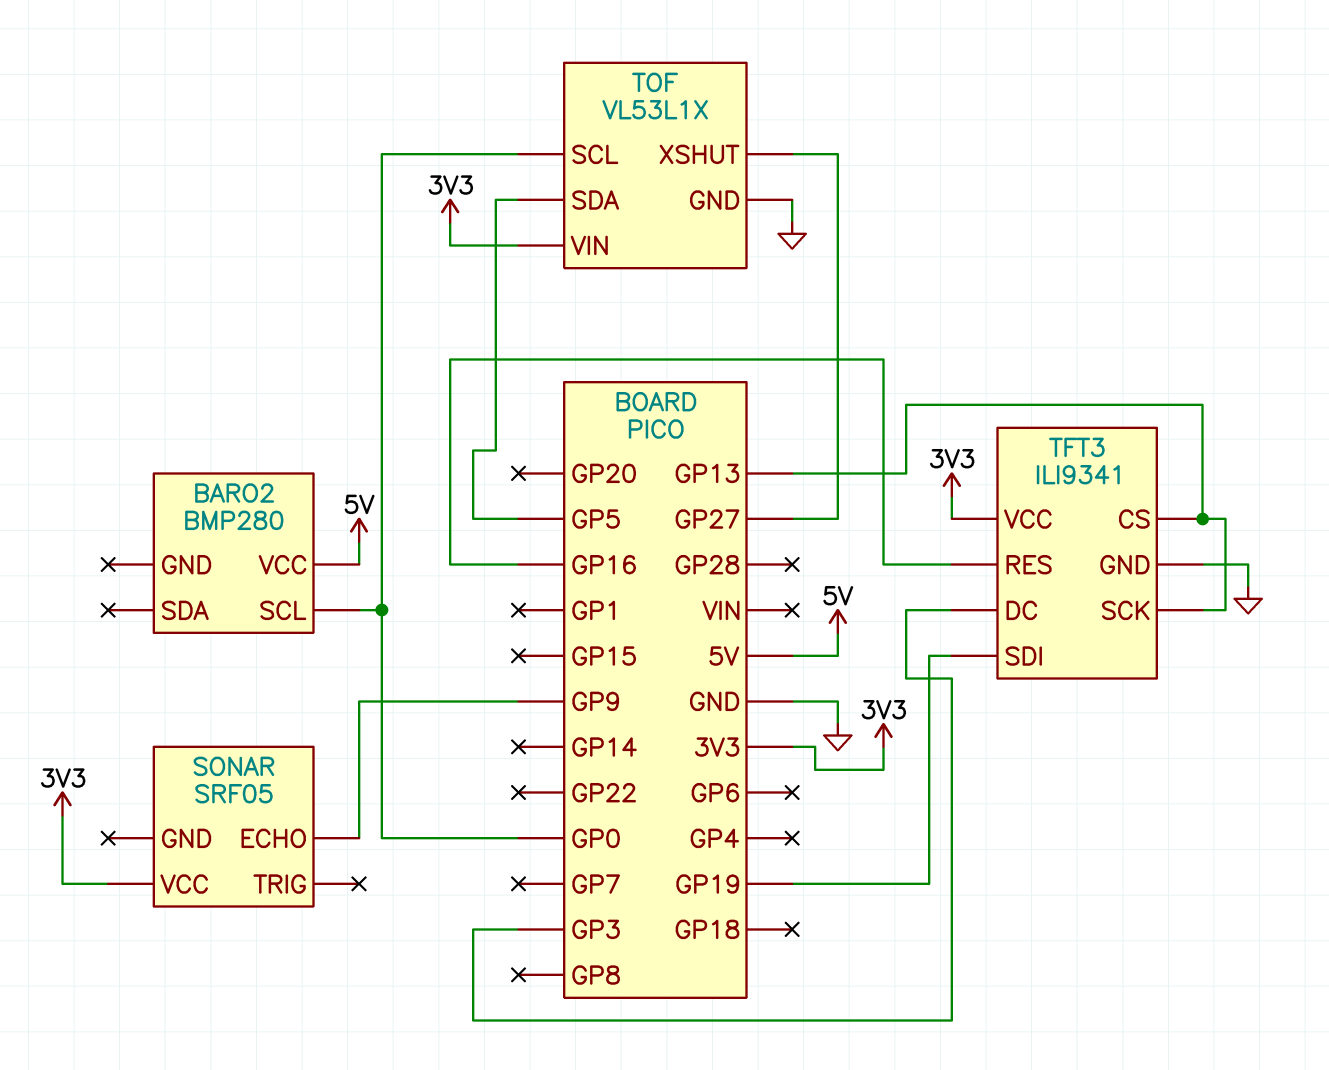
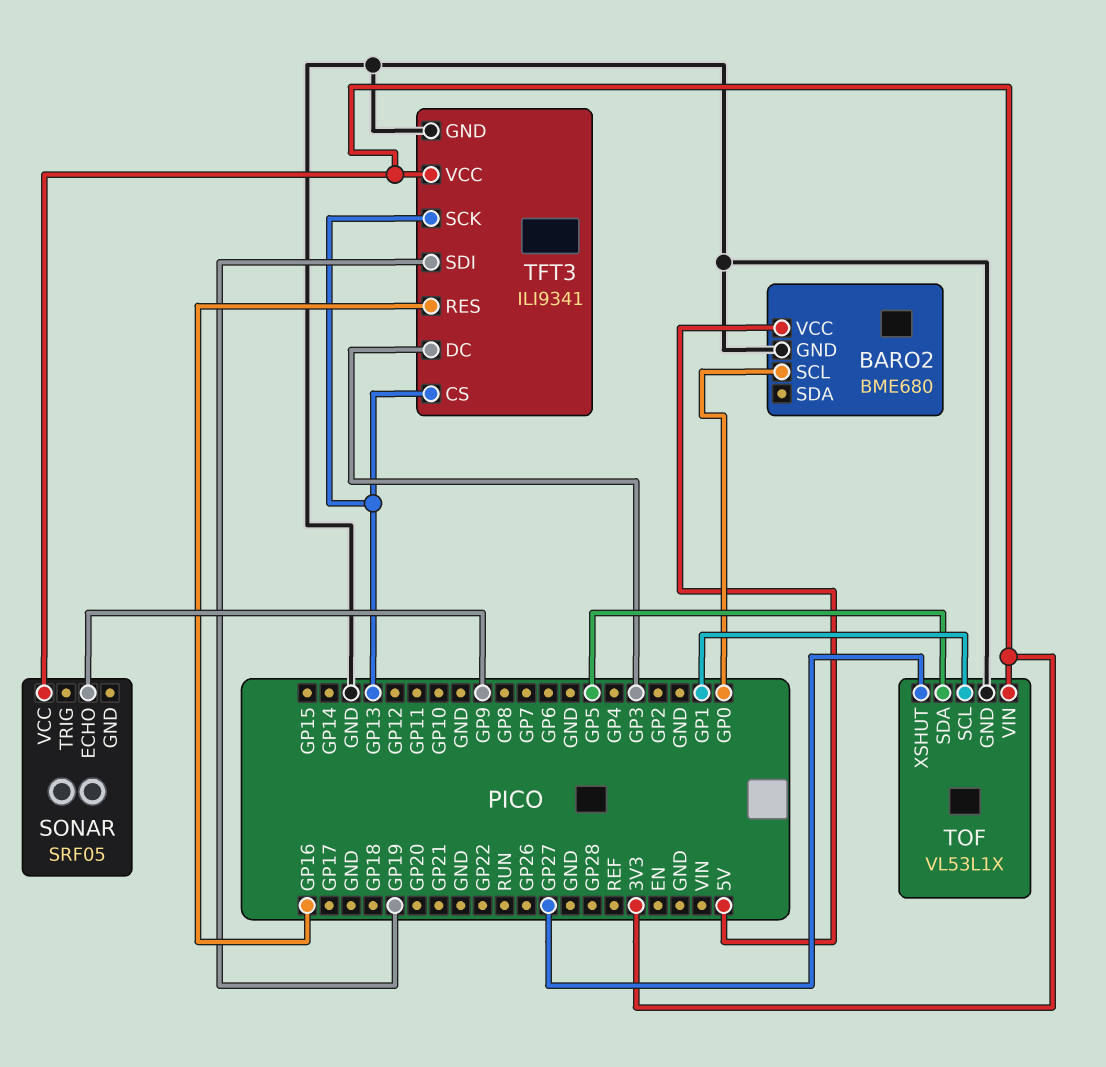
BARO2: BMP280 -> BME680
BARO2 pin GND: none -> GND
TOF pin SCL: GP0 -> GP1

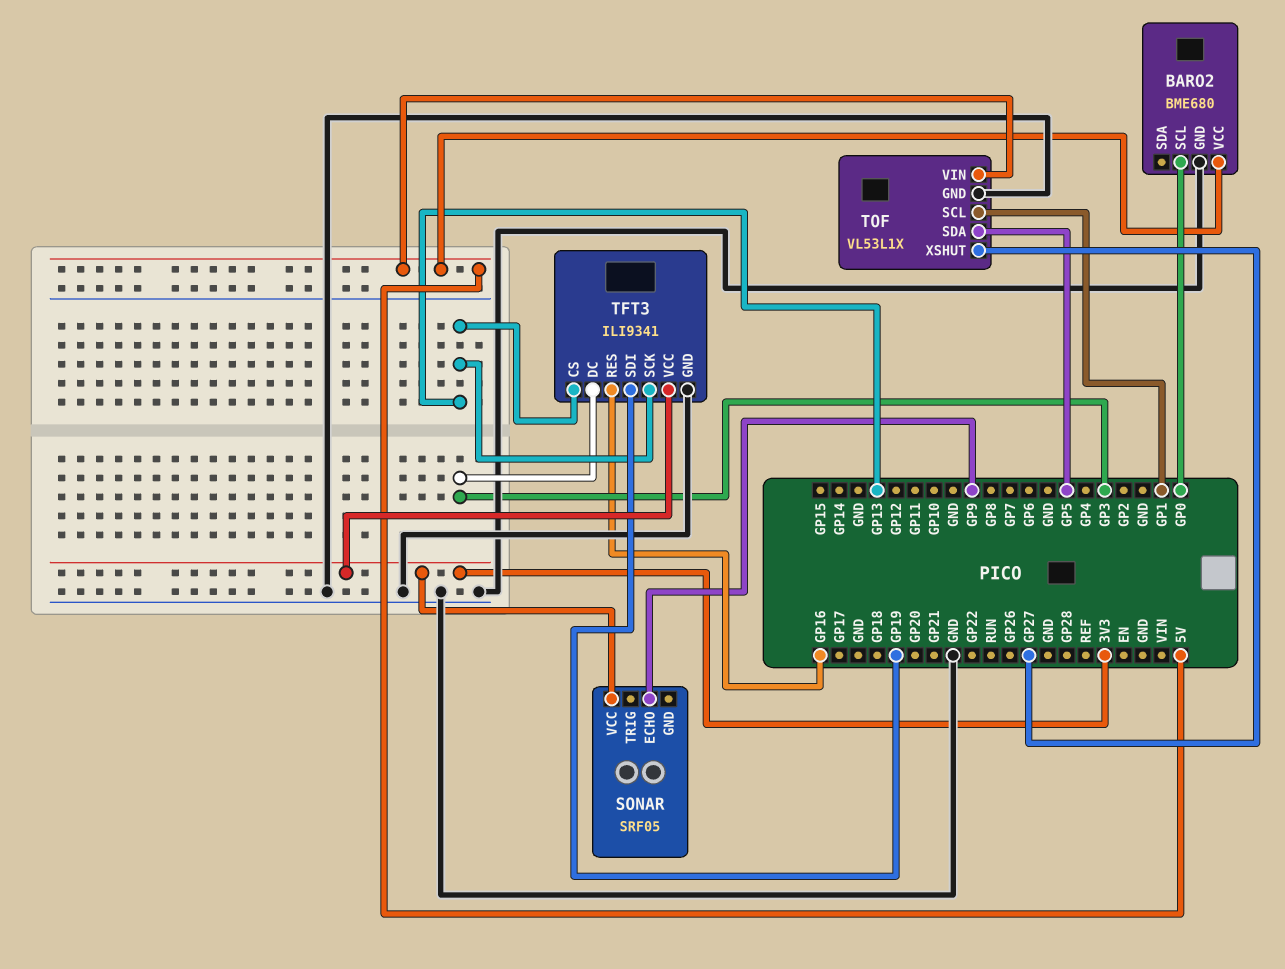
TOF pin VIN: 3V3 -> 5V

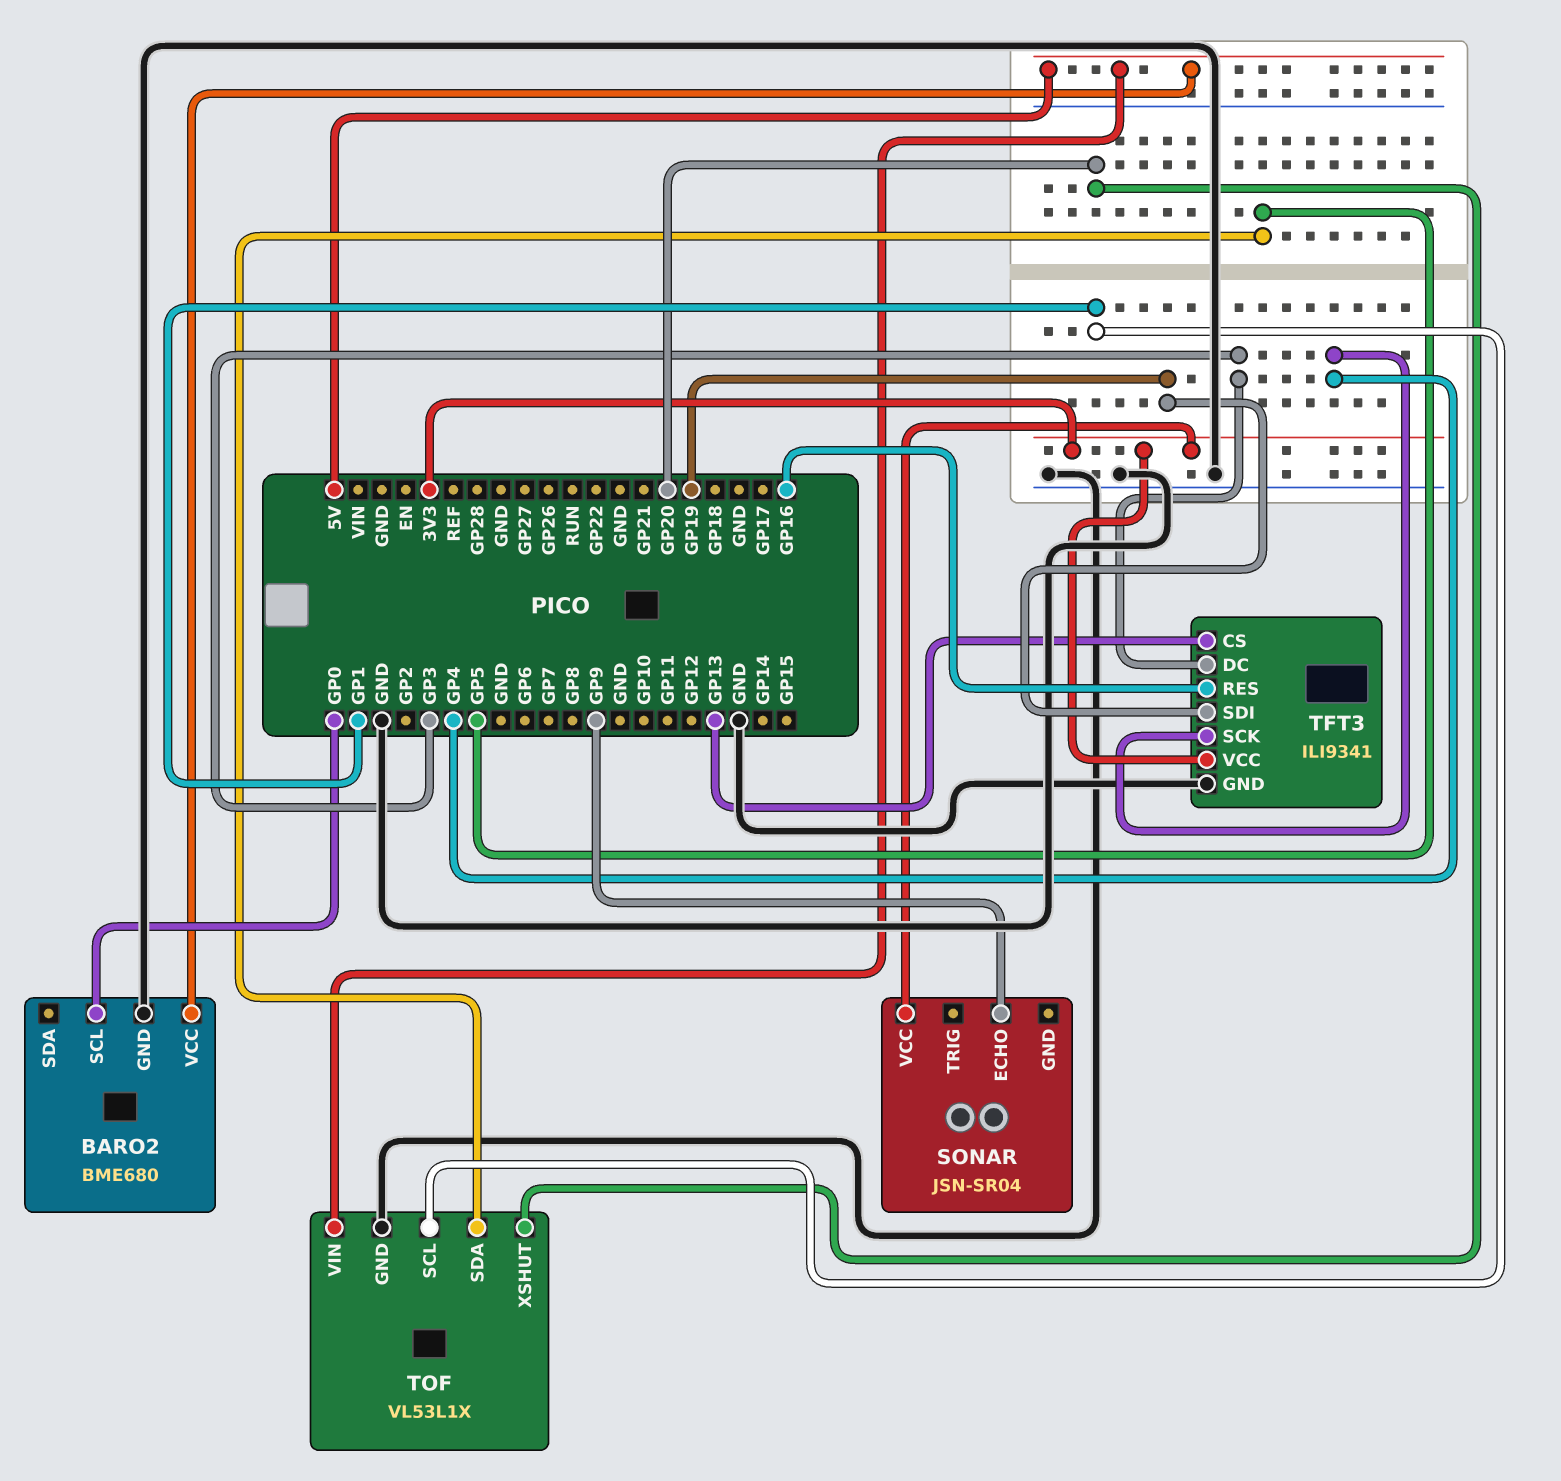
SONAR: SRF05 -> JSN-SR04
TFT3 pin SCK: GP13 -> GP4
TOF pin XSHUT: GP27 -> GP20

